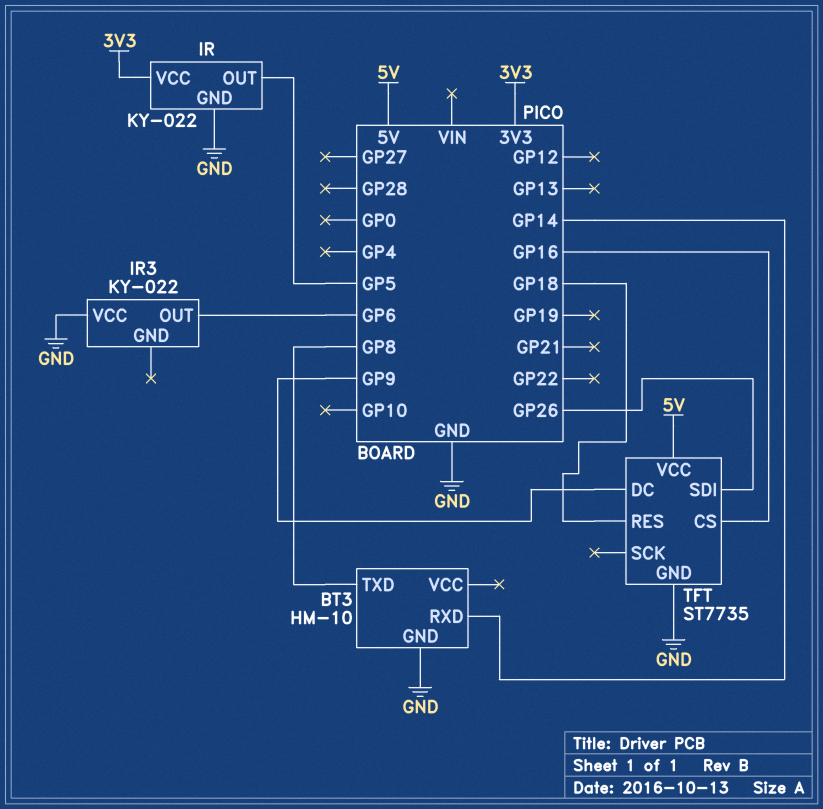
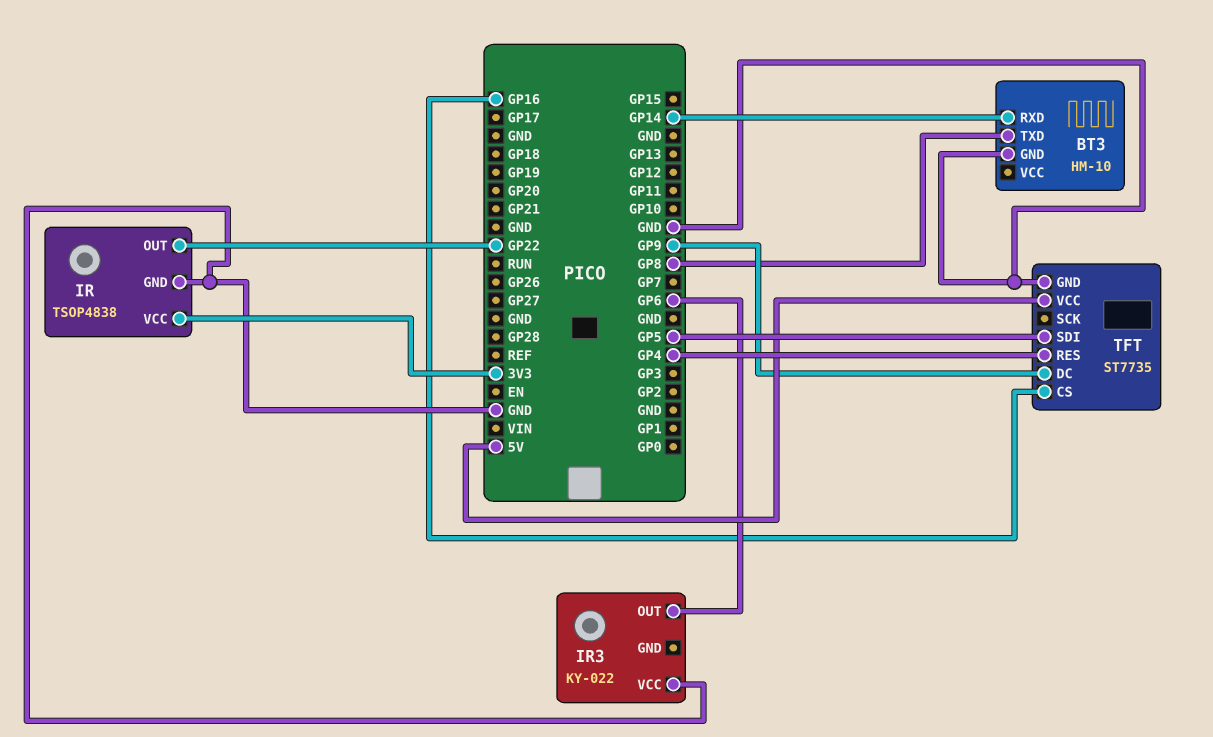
IR: KY-022 -> TSOP4838
IR pin OUT: GP5 -> GP22
TFT pin RES: GP18 -> GP4
TFT pin SDI: GP26 -> GP5

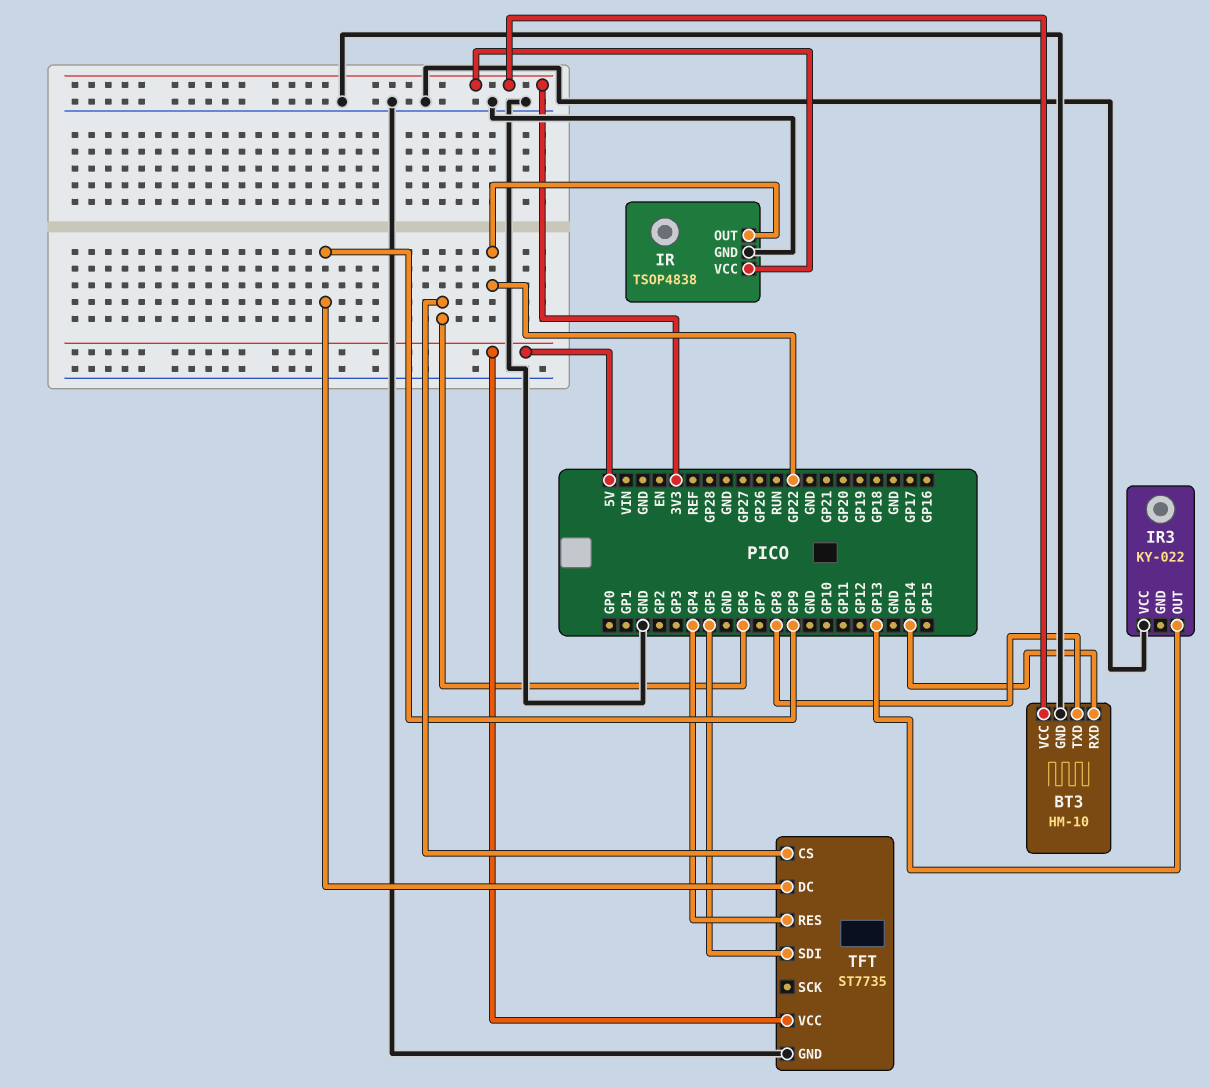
BT3 pin VCC: none -> 3V3
IR3 pin OUT: GP6 -> GP13
TFT pin CS: GP16 -> GP6

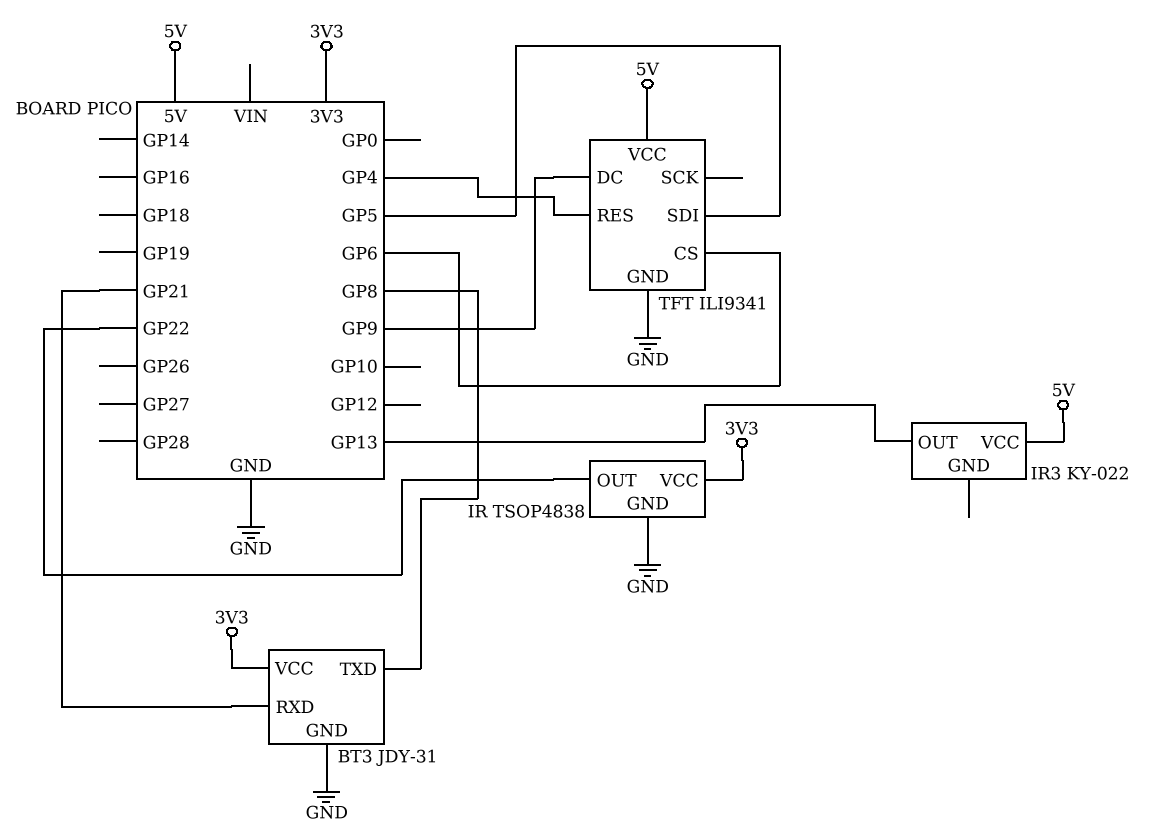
BT3: HM-10 -> JDY-31
BT3 pin RXD: GP14 -> GP21
IR3 pin VCC: GND -> 5V
TFT: ST7735 -> ILI9341

